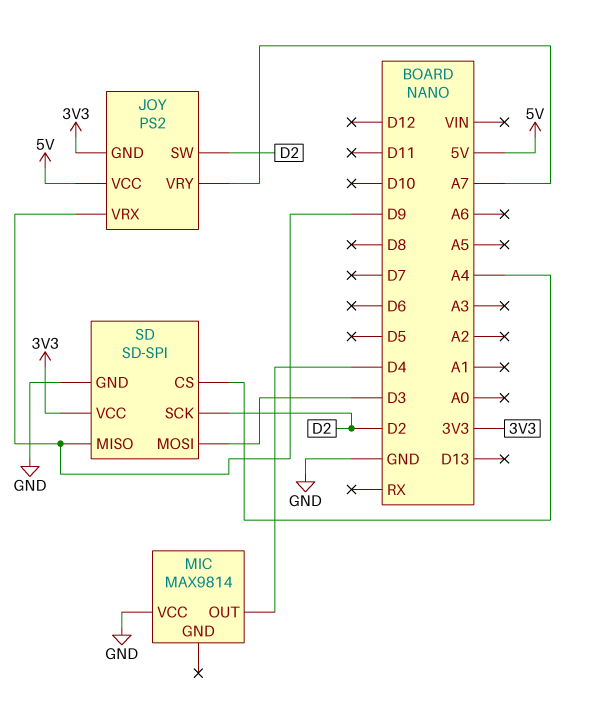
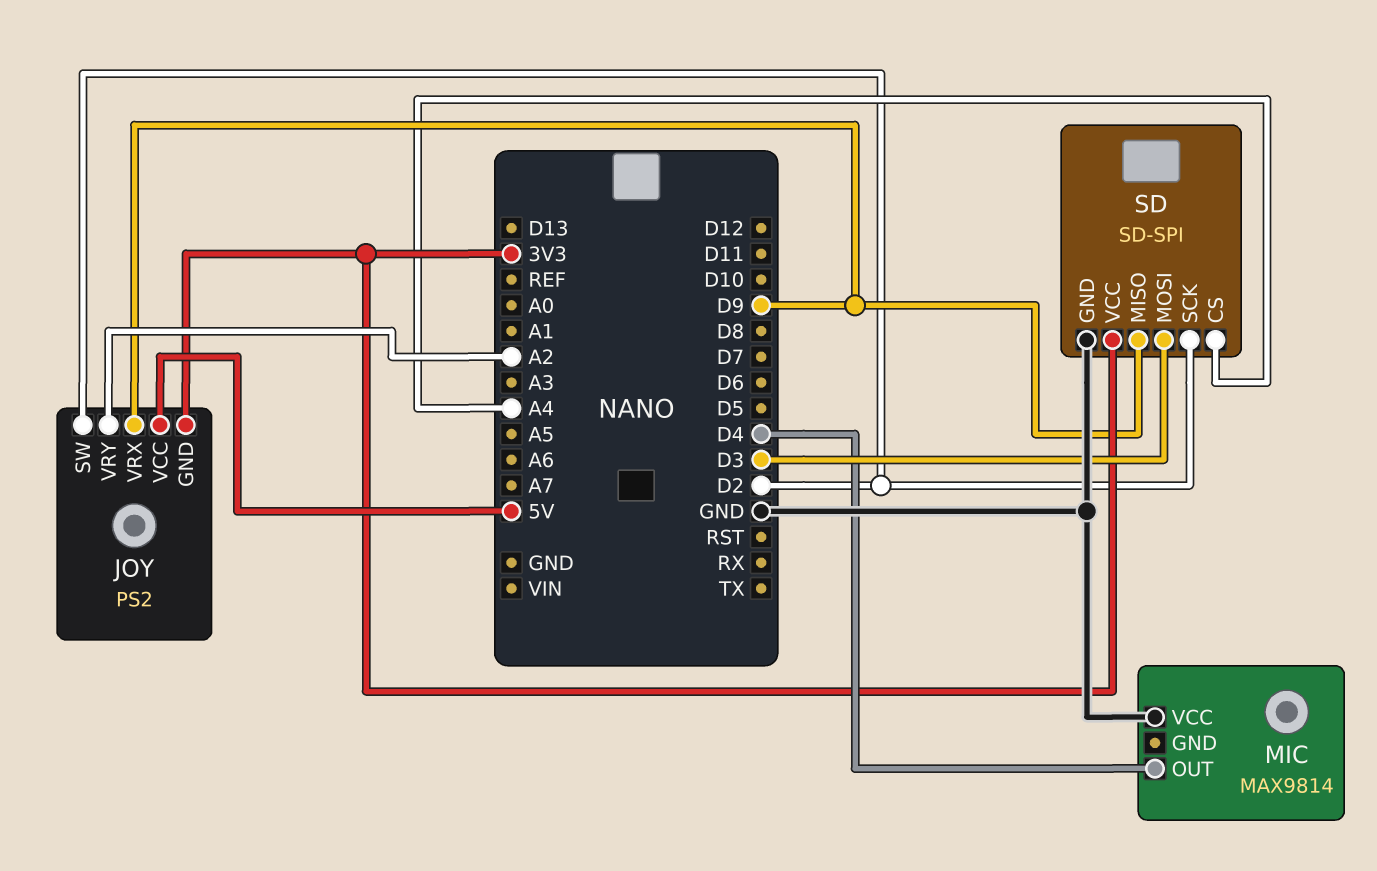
JOY pin VRY: A7 -> A2

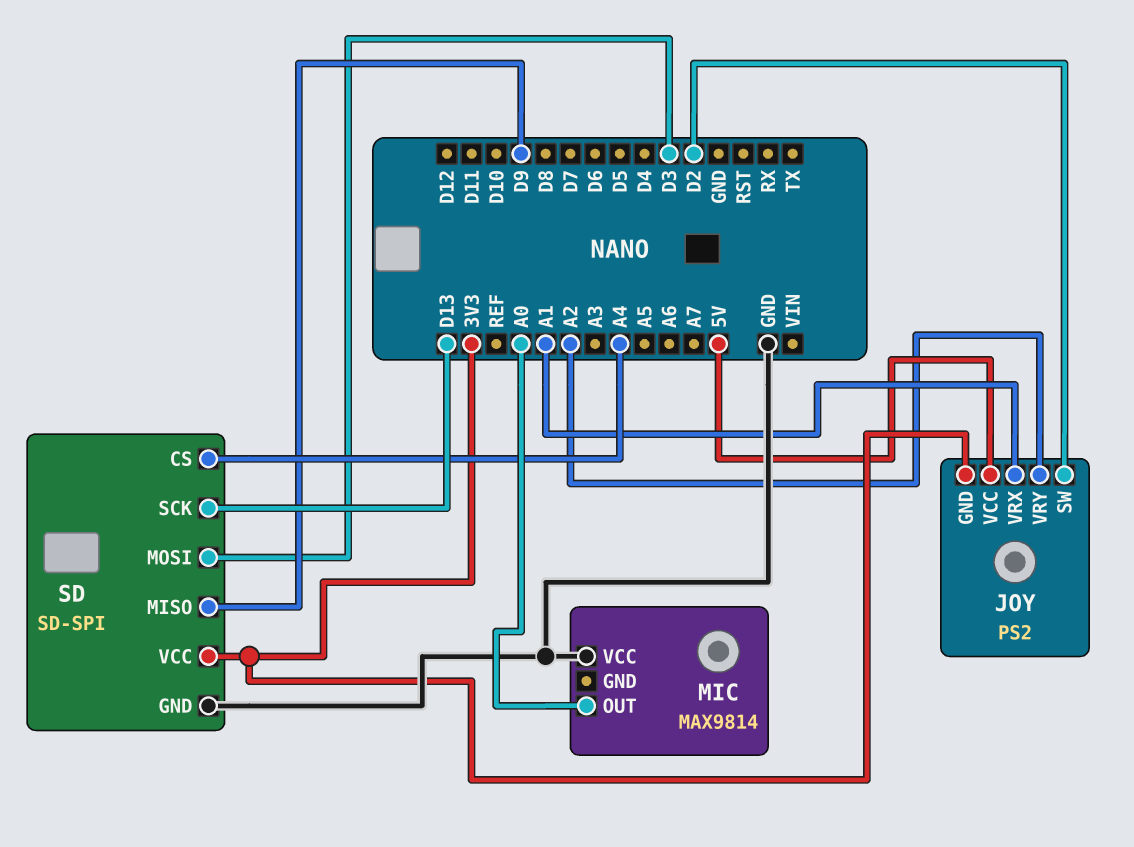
JOY pin VRX: D9 -> A1
MIC pin OUT: D4 -> A0
SD pin SCK: D2 -> D13

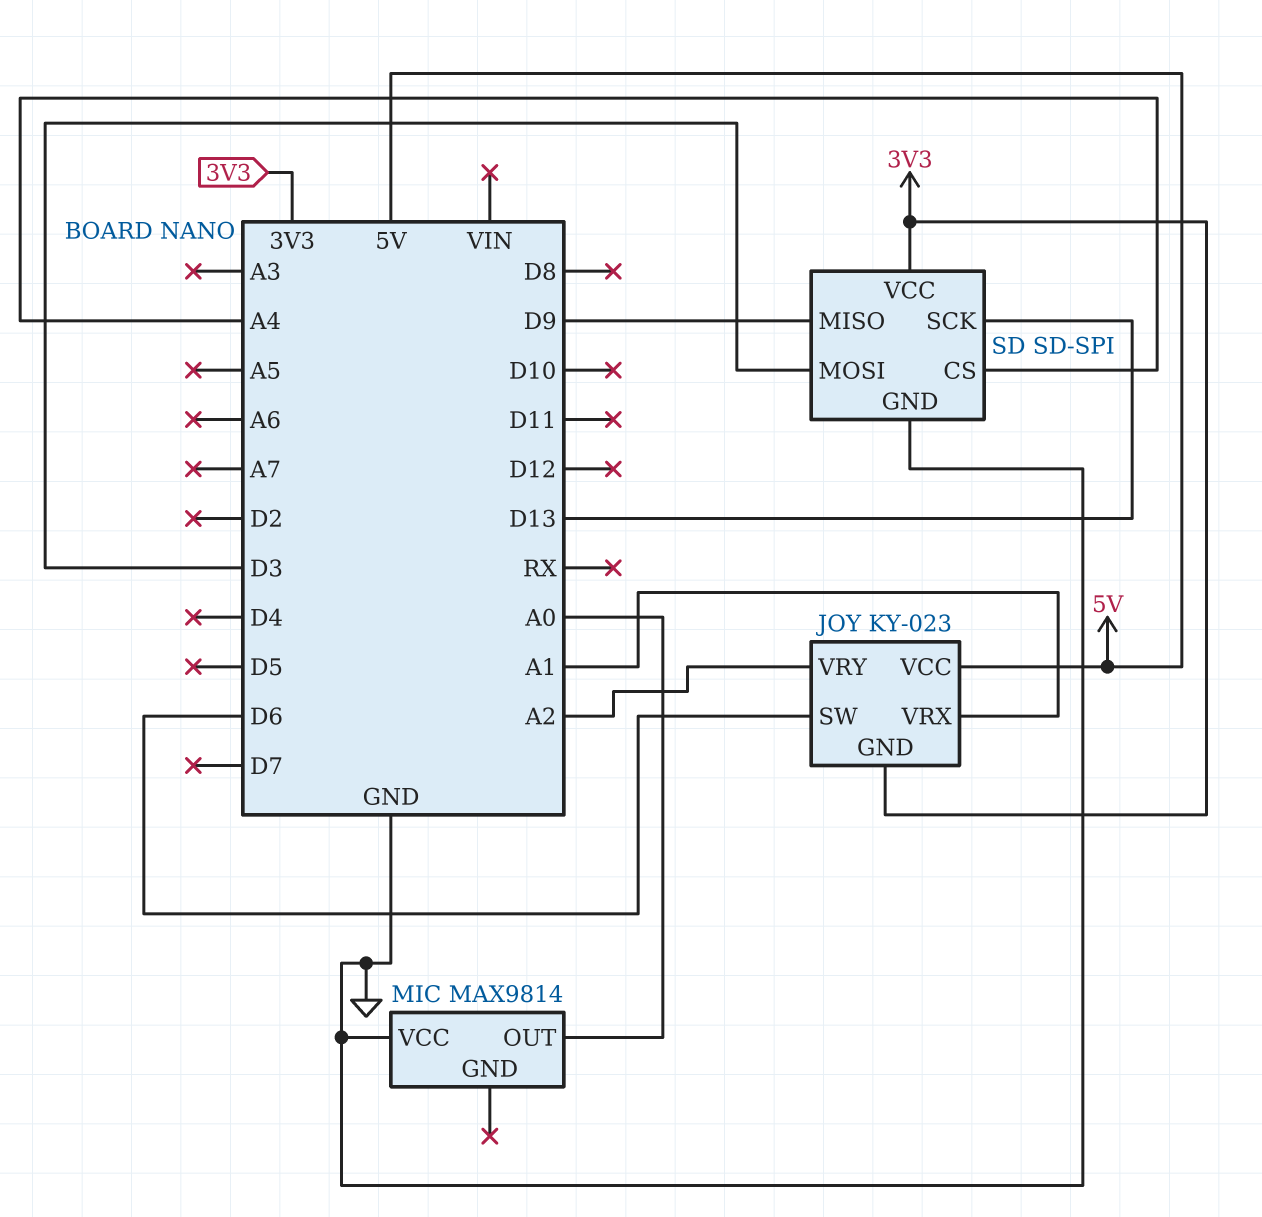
JOY: PS2 -> KY-023
JOY pin SW: D2 -> D6

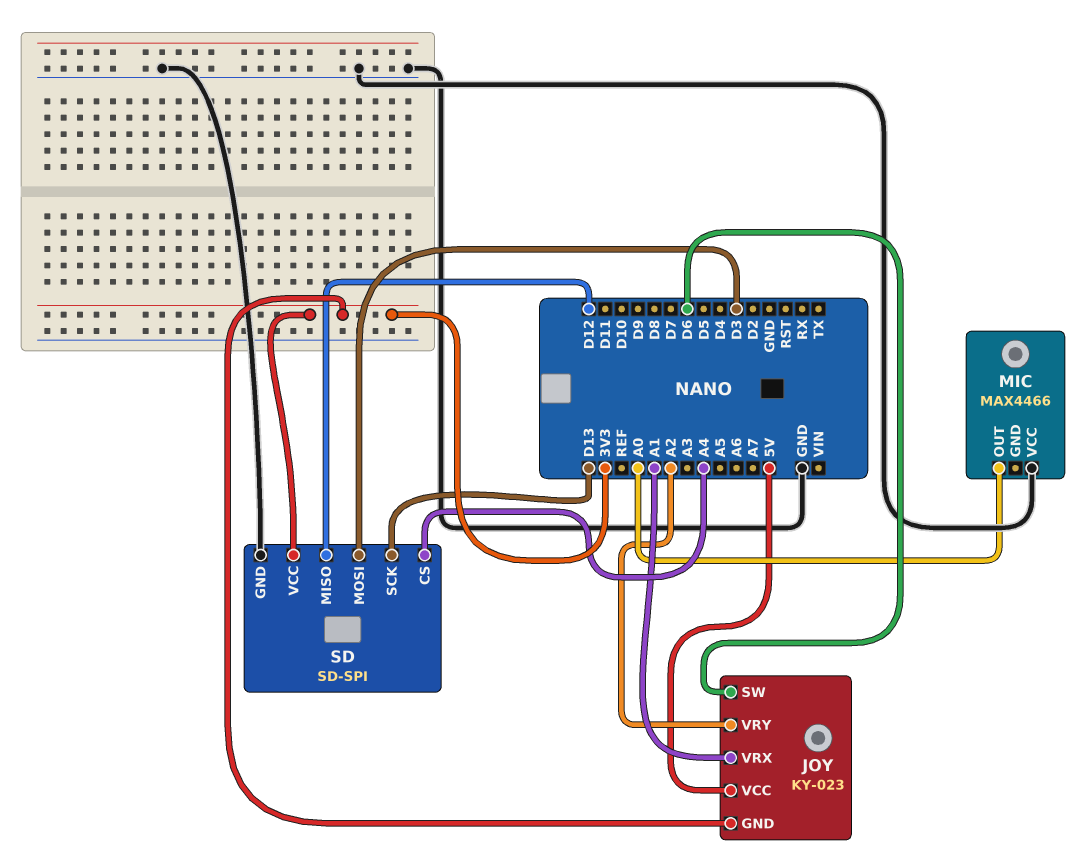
MIC: MAX9814 -> MAX4466
SD pin MISO: D9 -> D12

